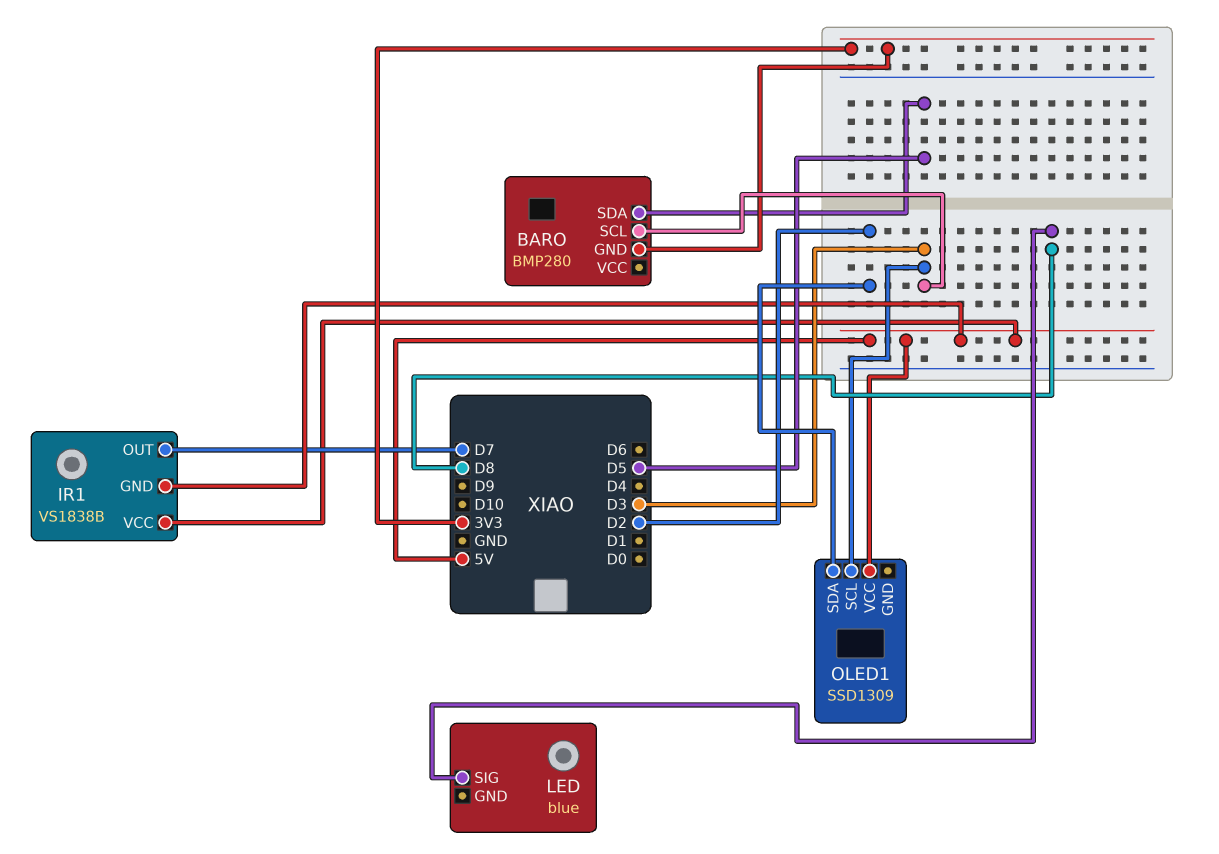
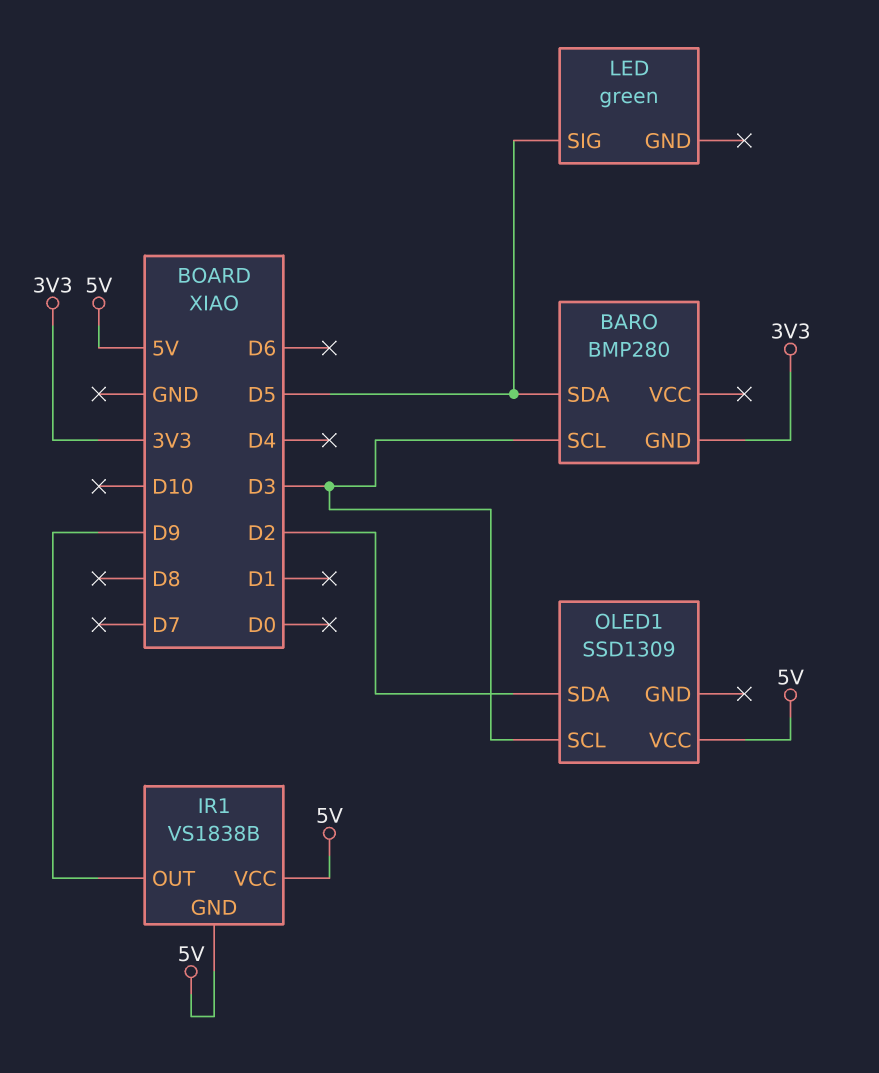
IR1 pin OUT: D7 -> D9
LED: blue -> green
LED pin SIG: D8 -> D5

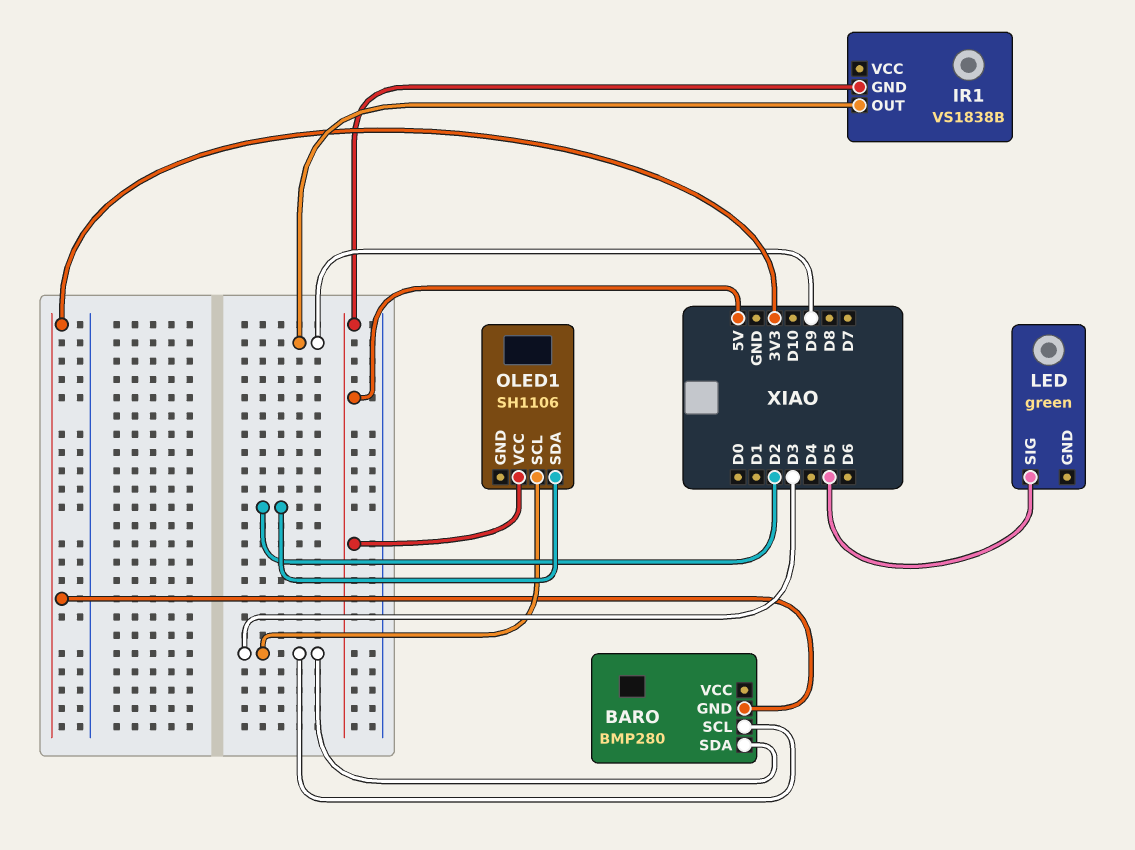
BARO pin SDA: D5 -> D3
IR1 pin VCC: 5V -> none
OLED1: SSD1309 -> SH1106

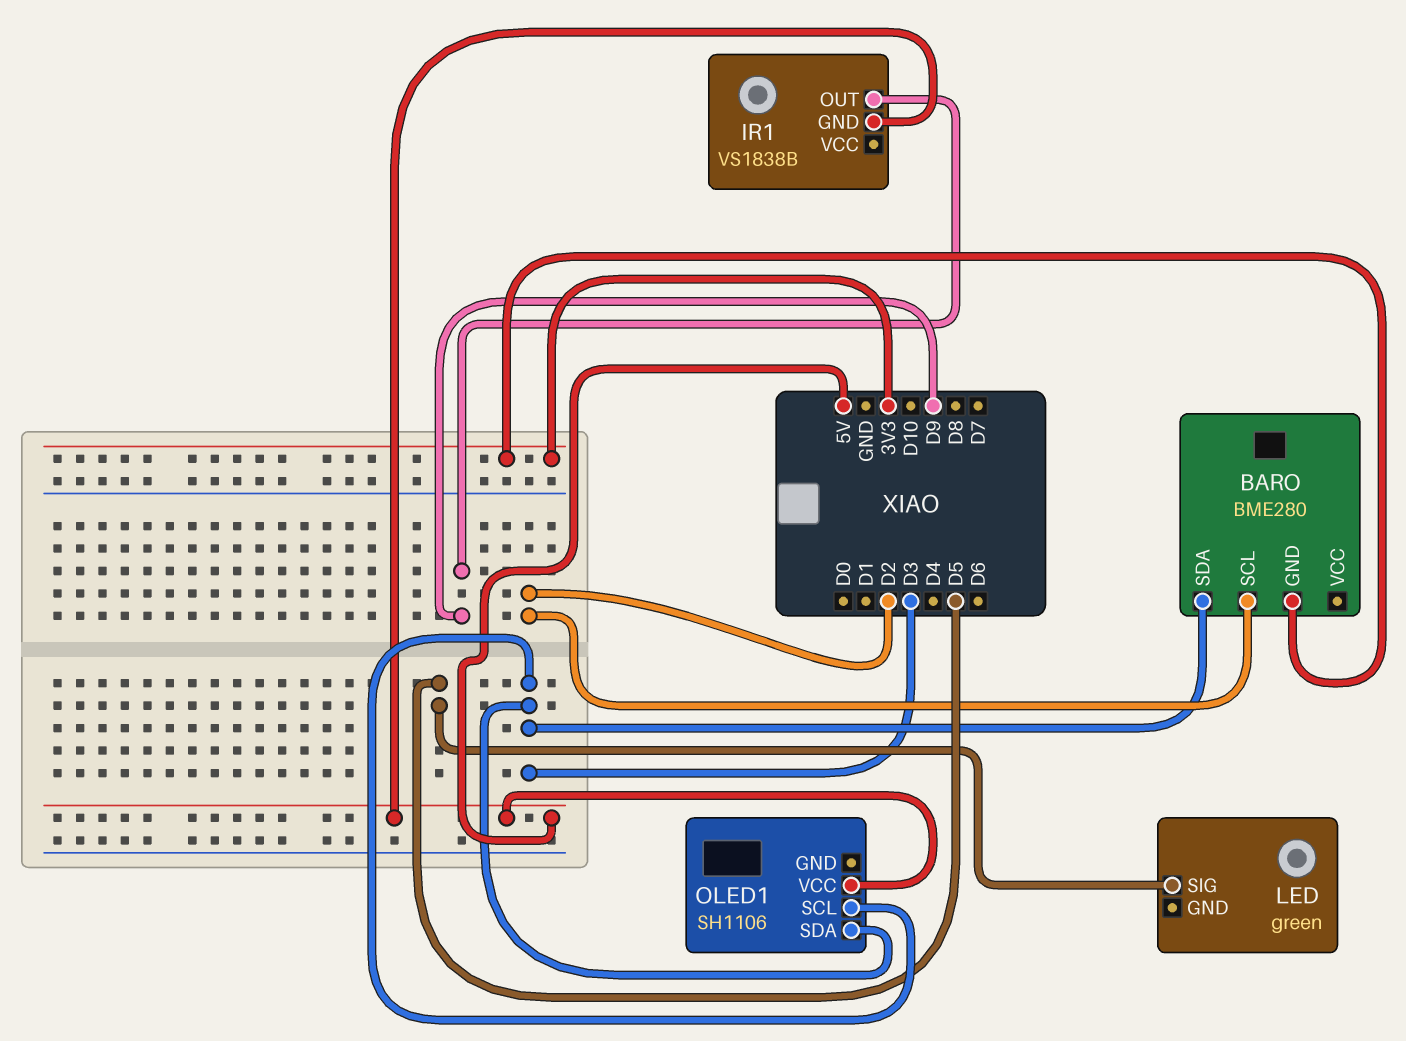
BARO: BMP280 -> BME280
BARO pin SCL: D3 -> D2
OLED1 pin SDA: D2 -> D3

